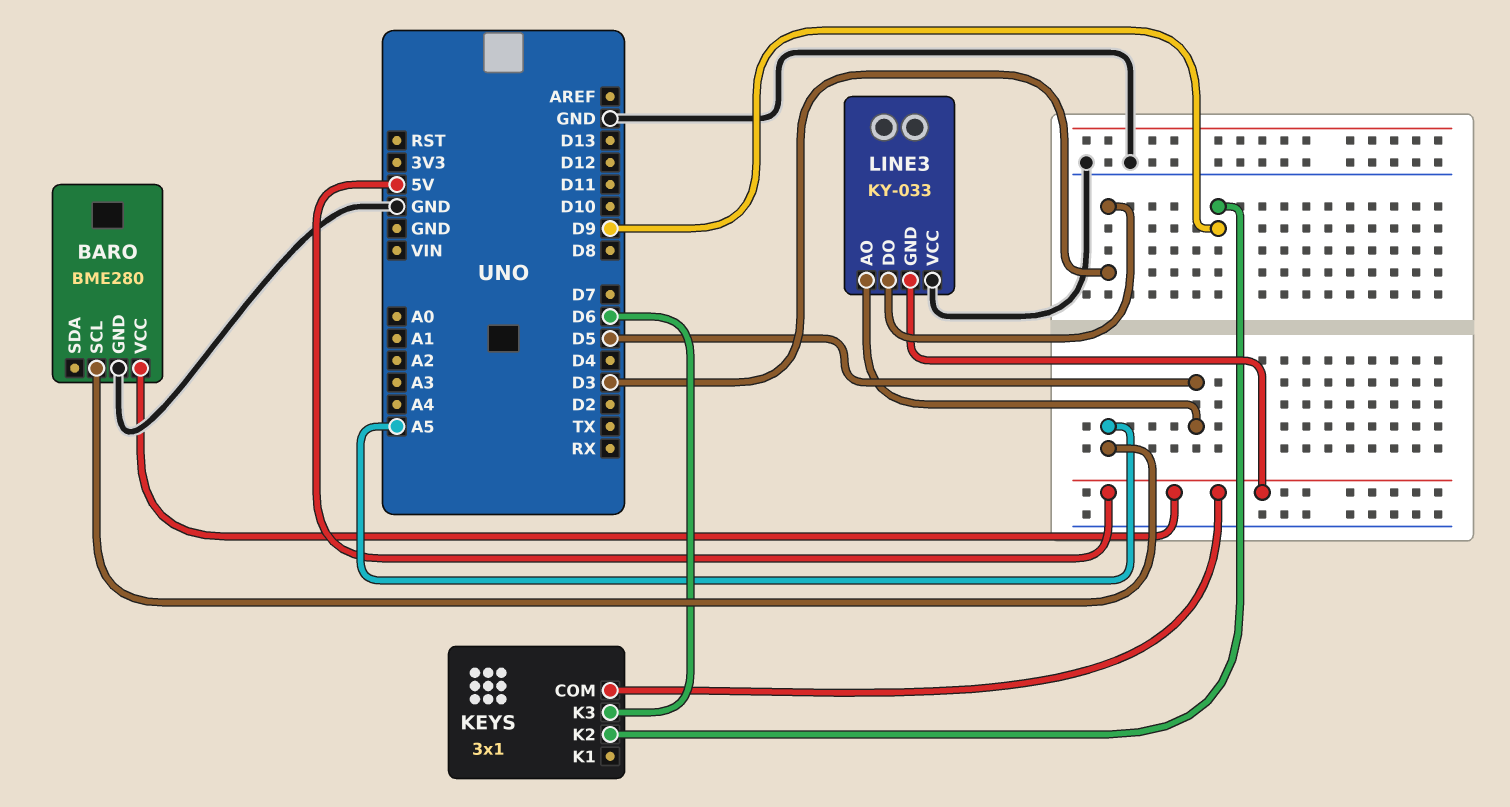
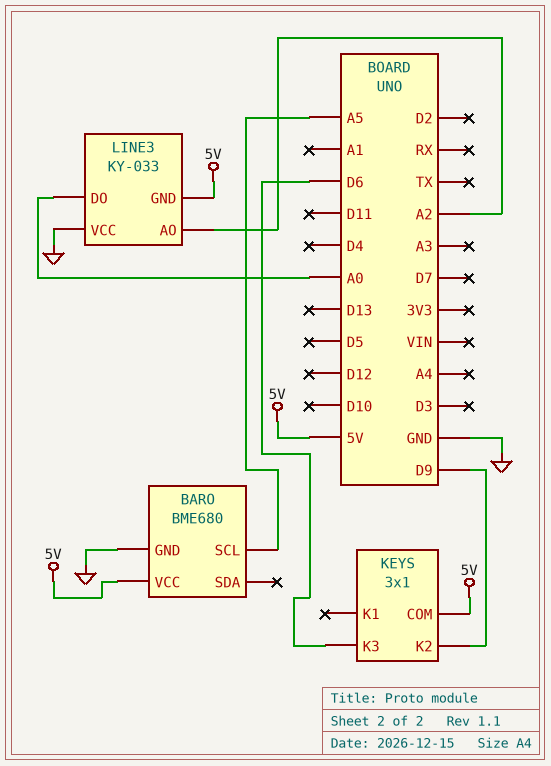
BARO: BME280 -> BME680
LINE3 pin AO: D5 -> A2
LINE3 pin DO: D3 -> A0

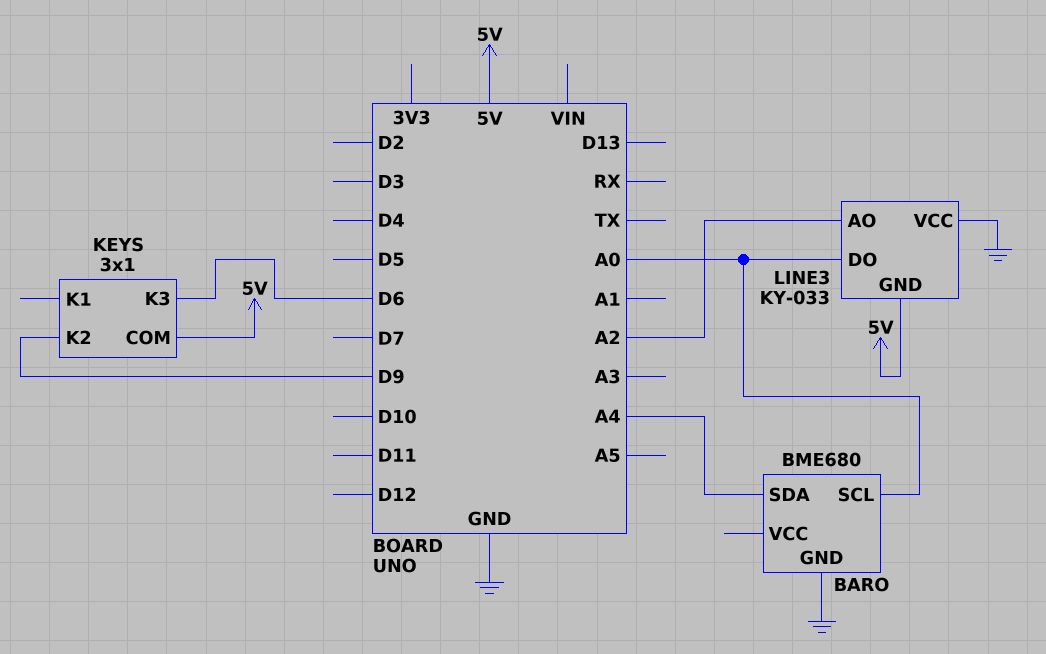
BARO pin SCL: A5 -> A0
BARO pin SDA: none -> A4
BARO pin VCC: 5V -> none

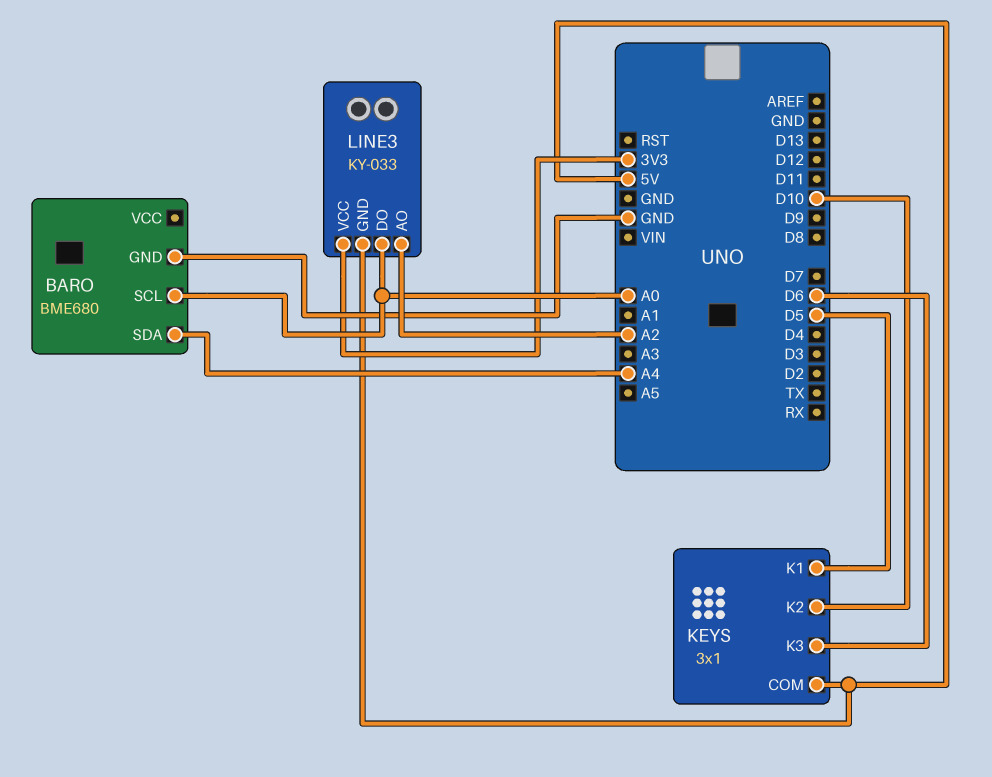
KEYS pin K1: none -> D5
KEYS pin K2: D9 -> D10
LINE3 pin VCC: GND -> 3V3

